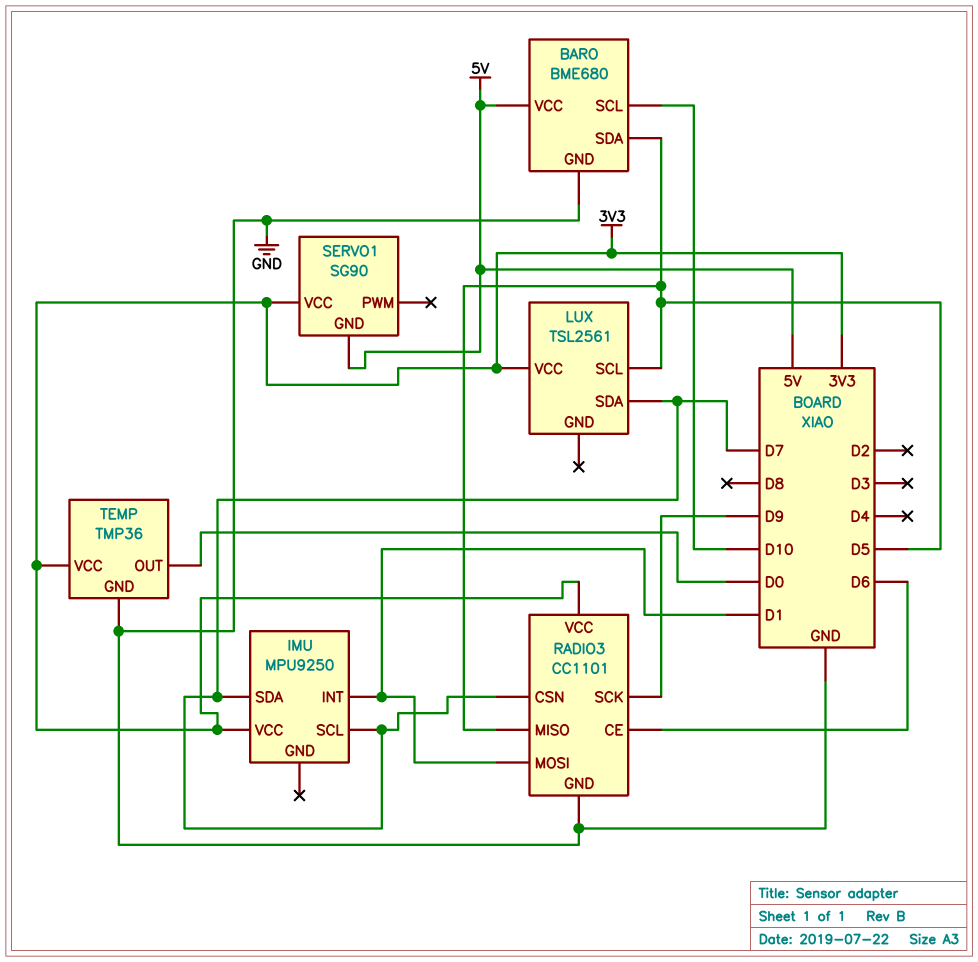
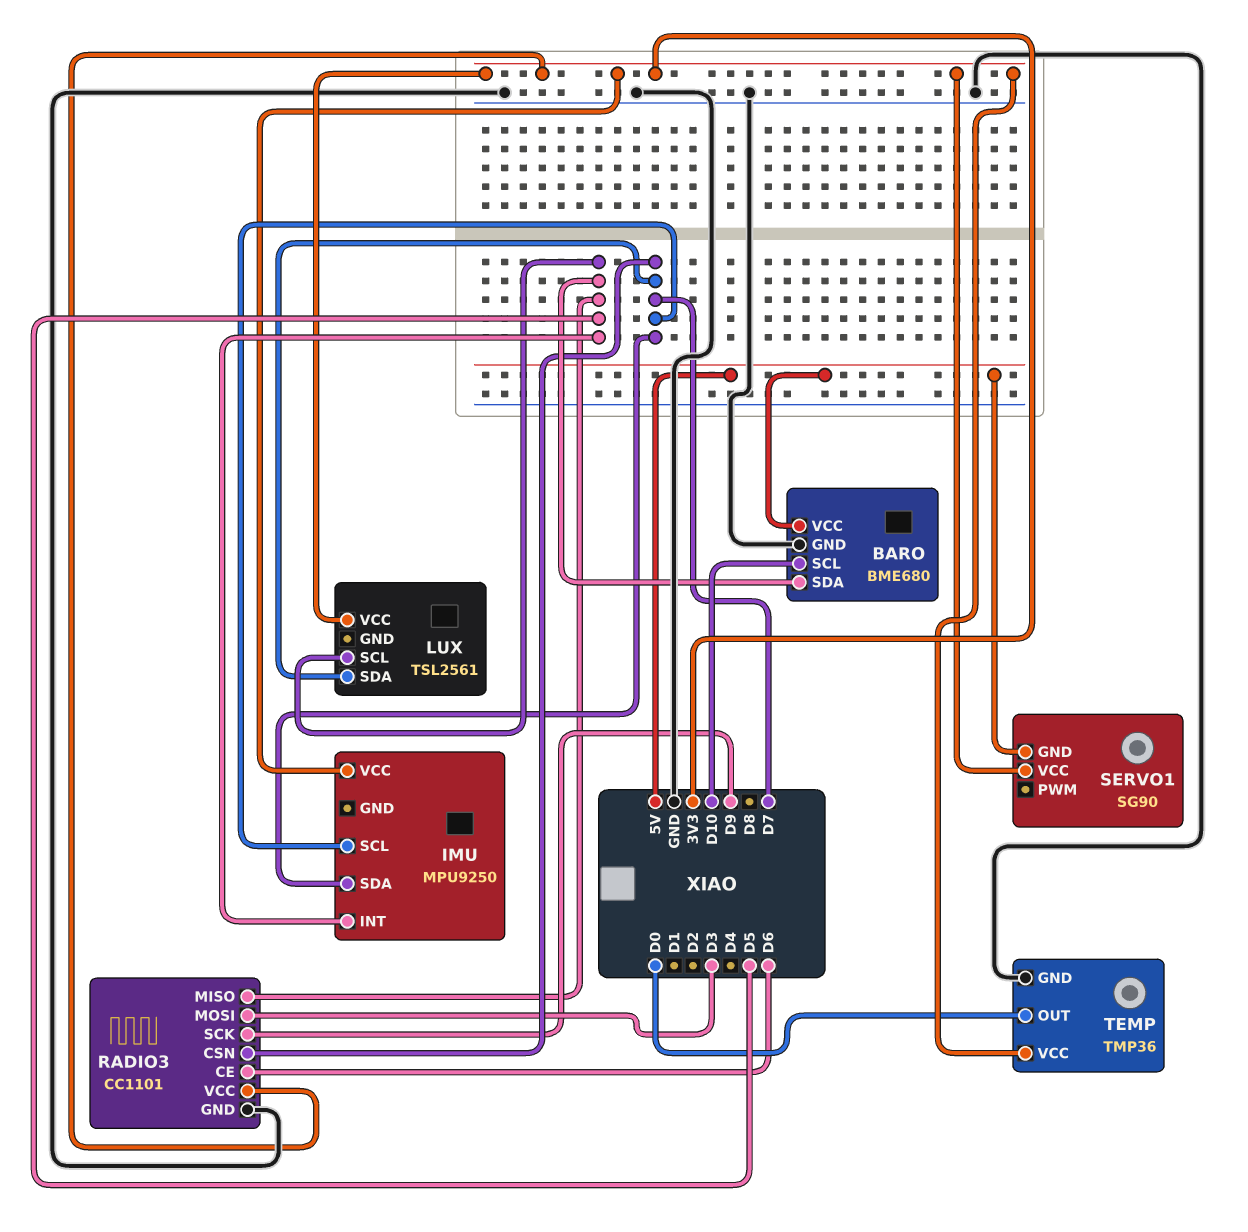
IMU pin INT: D1 -> D5
RADIO3 pin MOSI: D1 -> D3

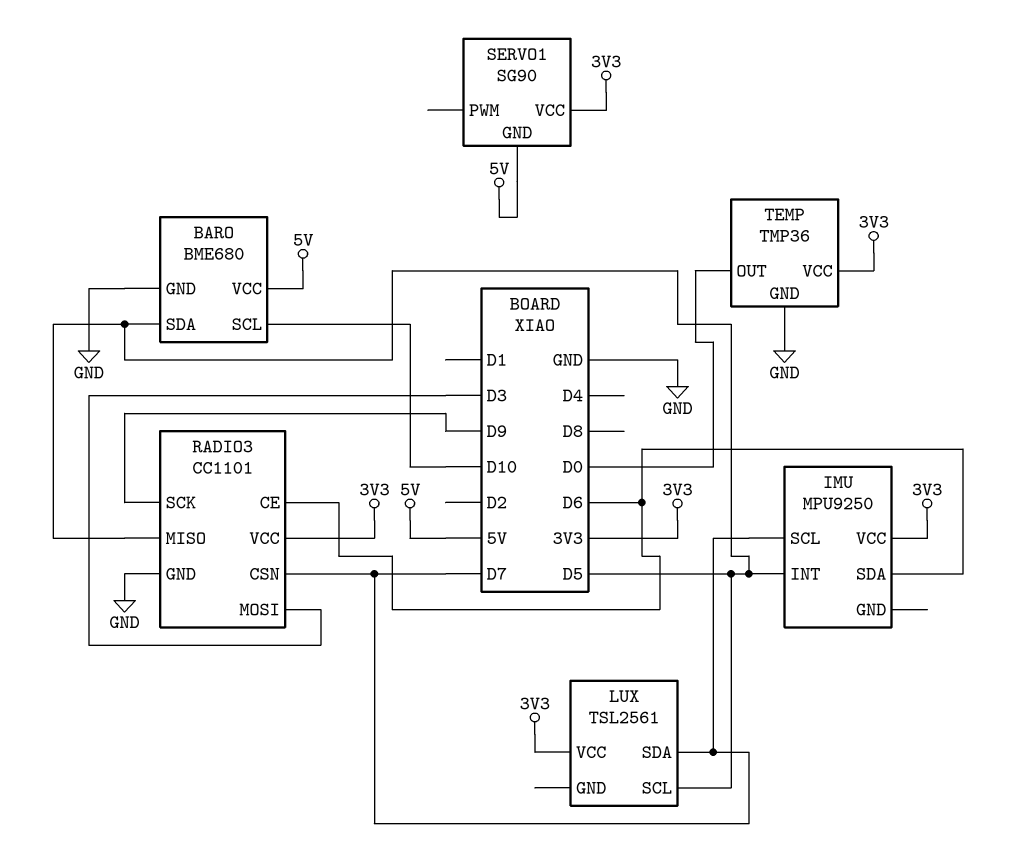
IMU pin SDA: D7 -> D6

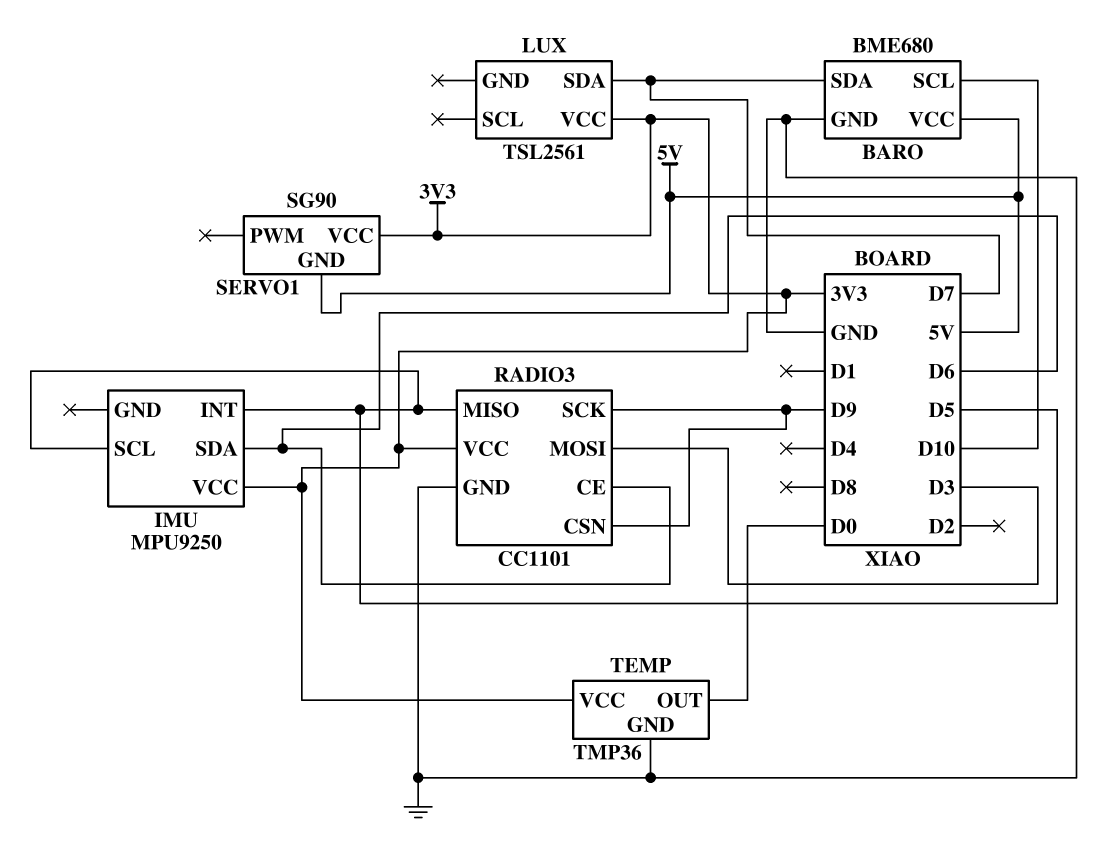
BARO pin SDA: D5 -> D7
IMU pin SCL: D7 -> D5
LUX pin SCL: D5 -> none
RADIO3 pin CSN: D7 -> D9

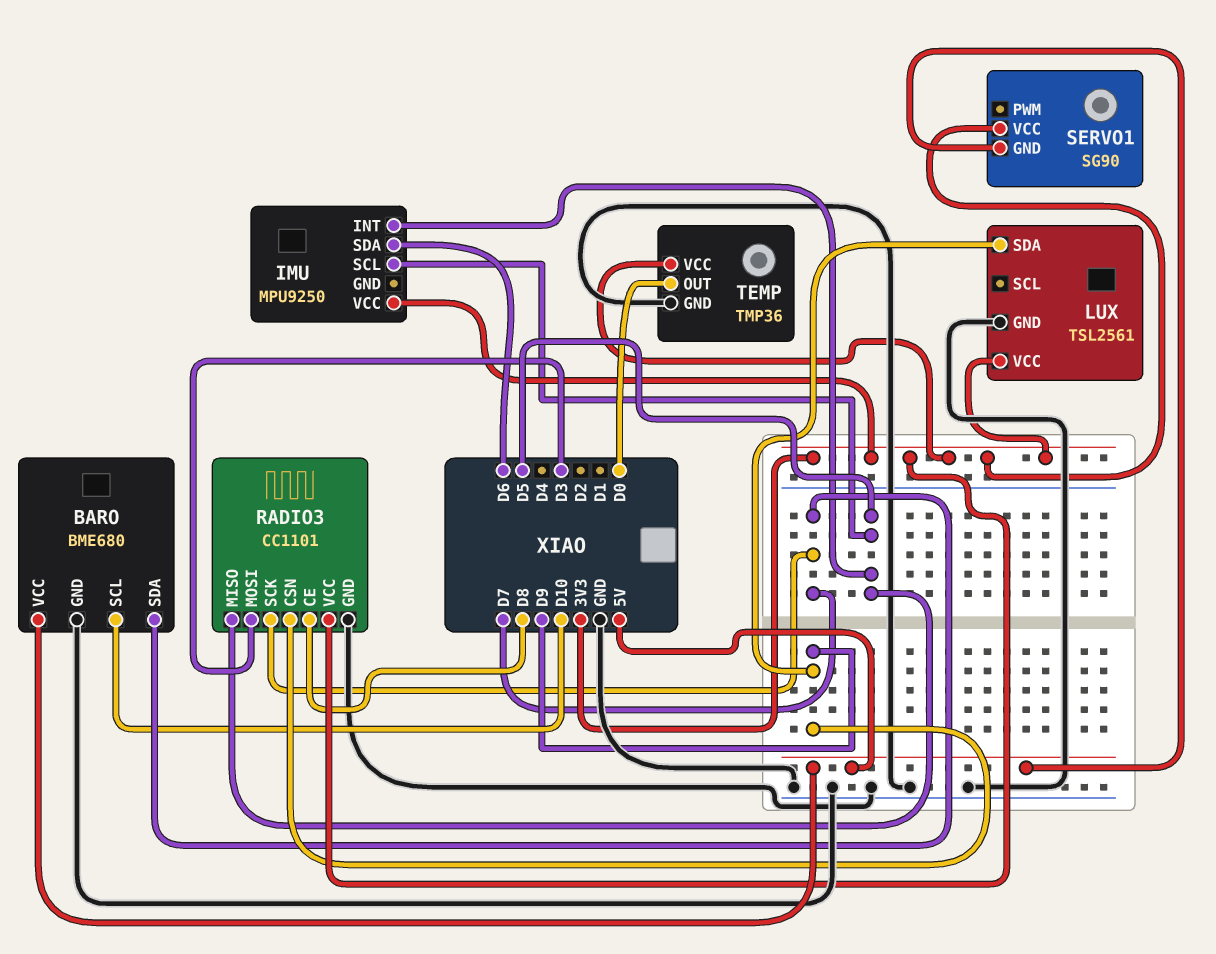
LUX pin GND: none -> GND
LUX pin SDA: D7 -> D9
RADIO3 pin CE: D6 -> D8
RADIO3 pin SCK: D9 -> D7

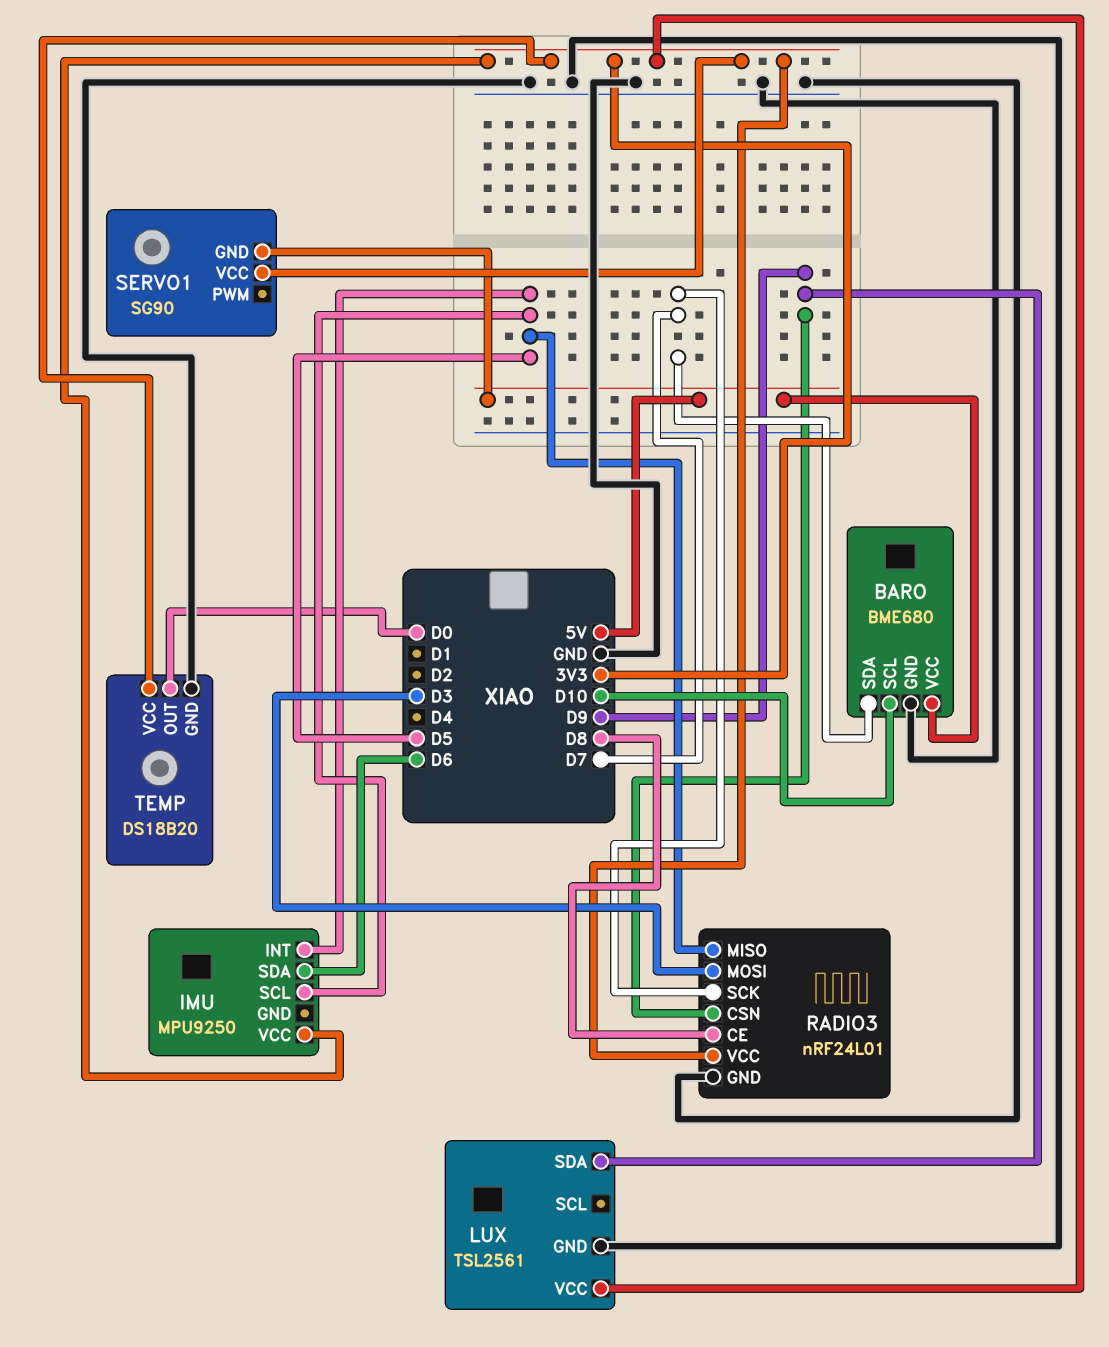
RADIO3: CC1101 -> nRF24L01
TEMP: TMP36 -> DS18B20

